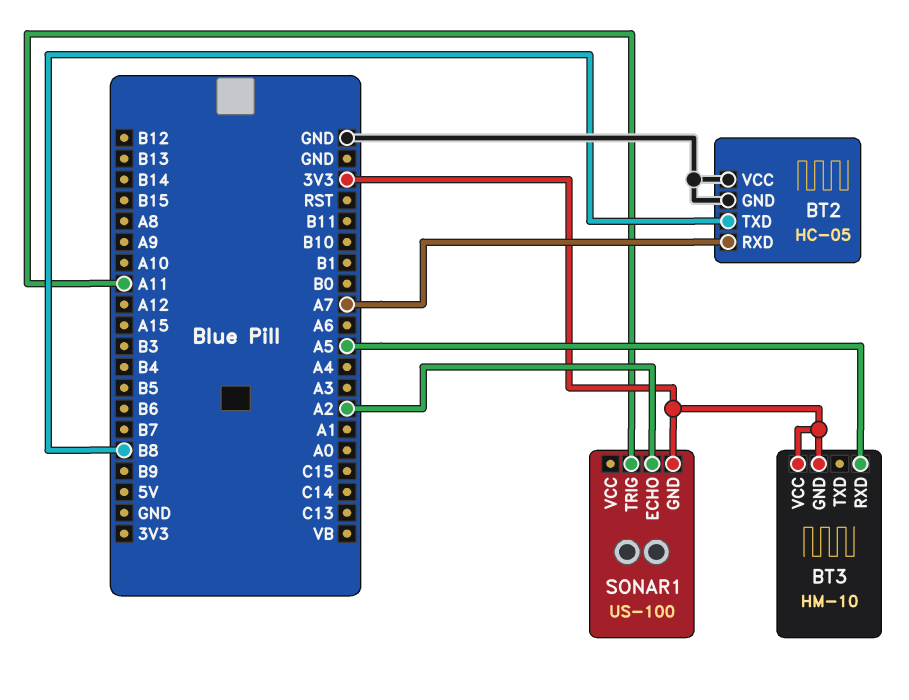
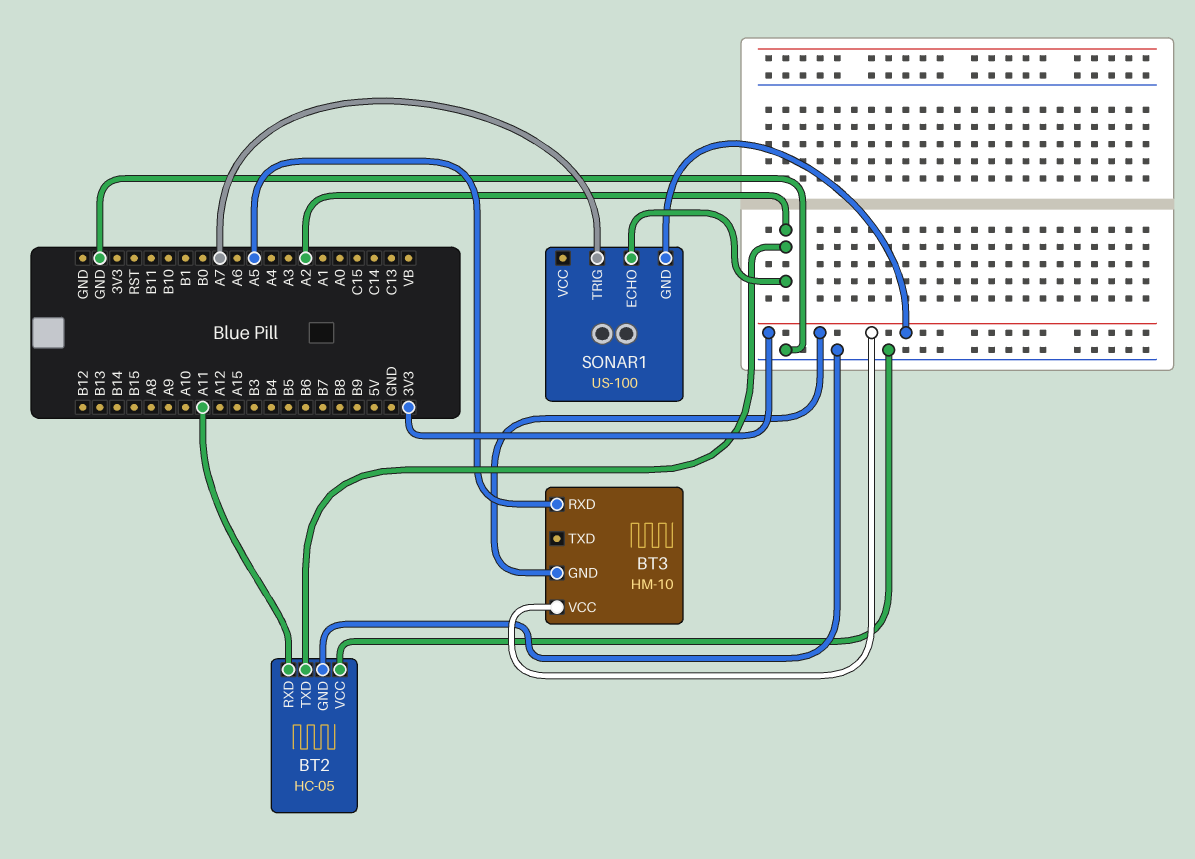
BT2 pin RXD: A7 -> A11
BT2 pin TXD: B8 -> A2
SONAR1 pin TRIG: A11 -> A7

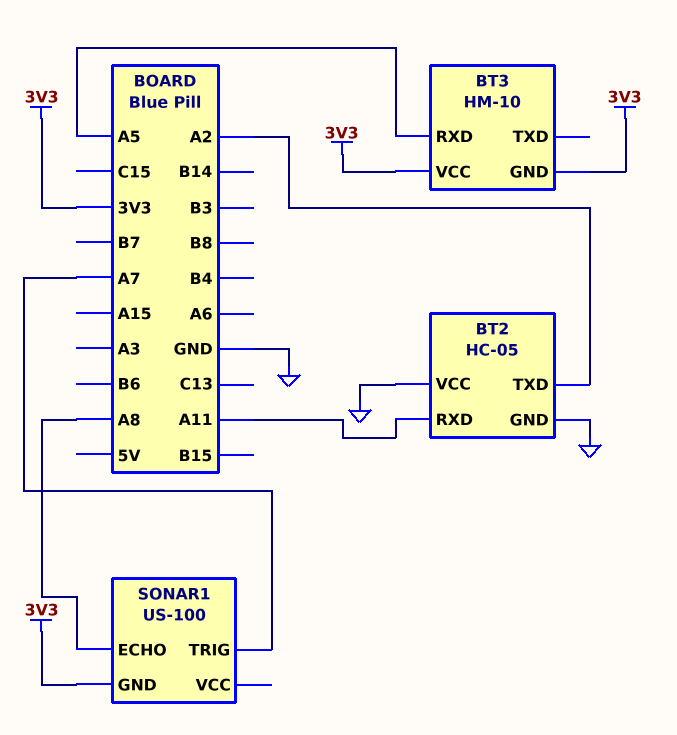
SONAR1 pin ECHO: A2 -> A8

